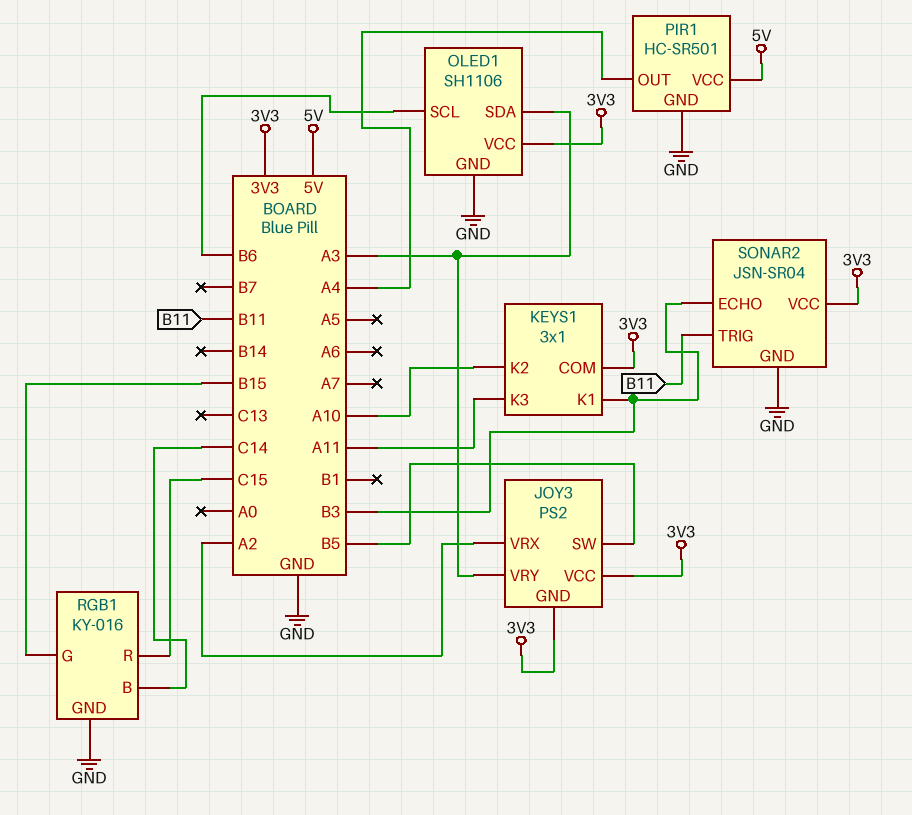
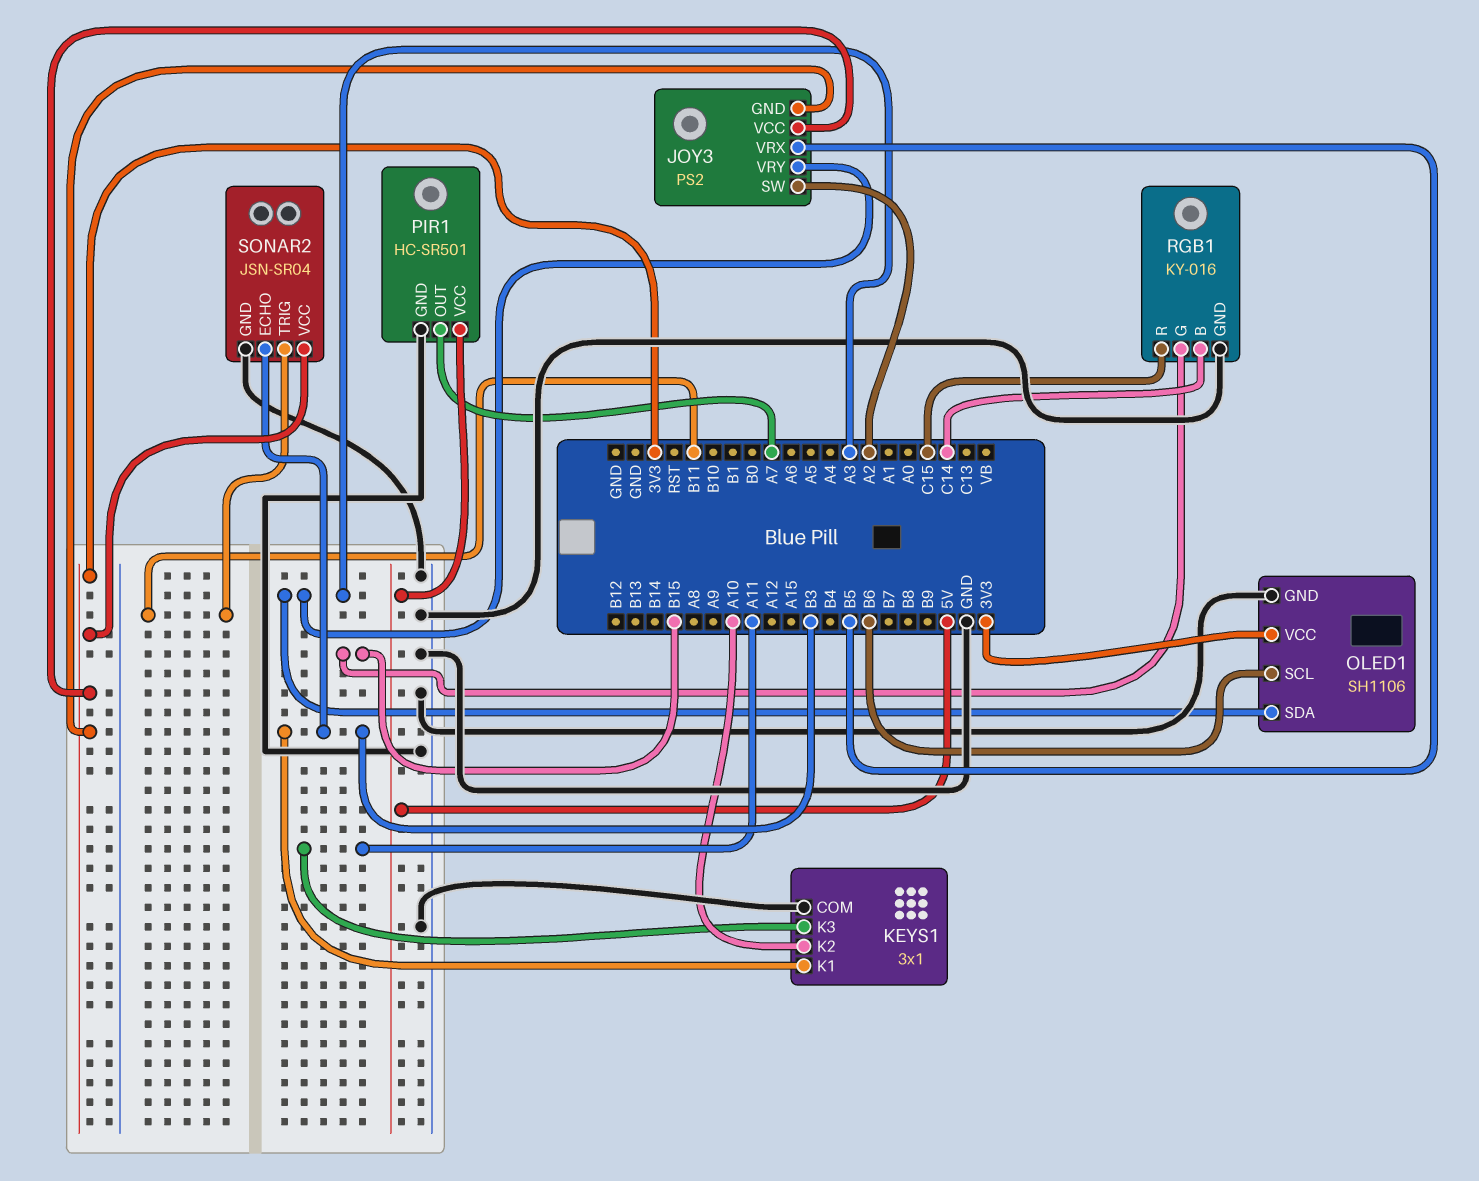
JOY3 pin SW: B5 -> A2
JOY3 pin VRX: A2 -> B5
KEYS1 pin COM: 3V3 -> GND
PIR1 pin OUT: A4 -> A7

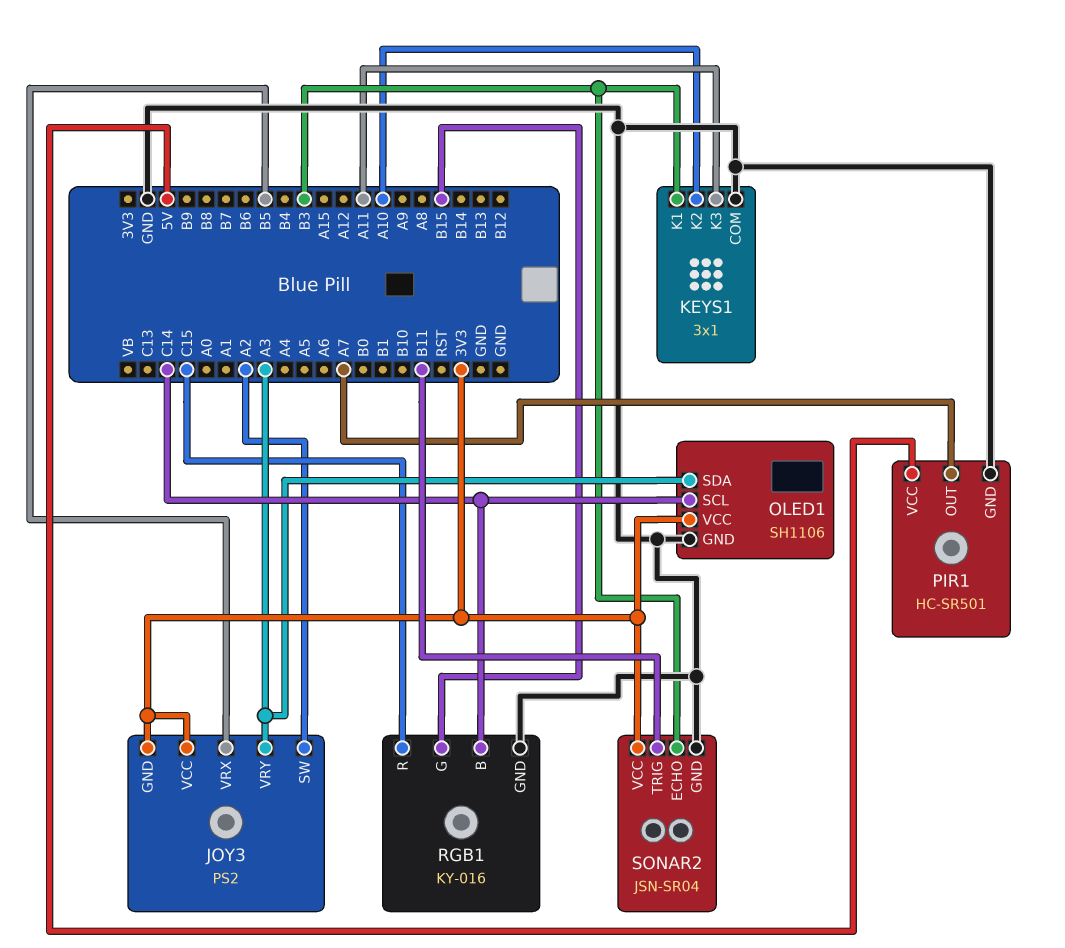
OLED1 pin SCL: B6 -> C14

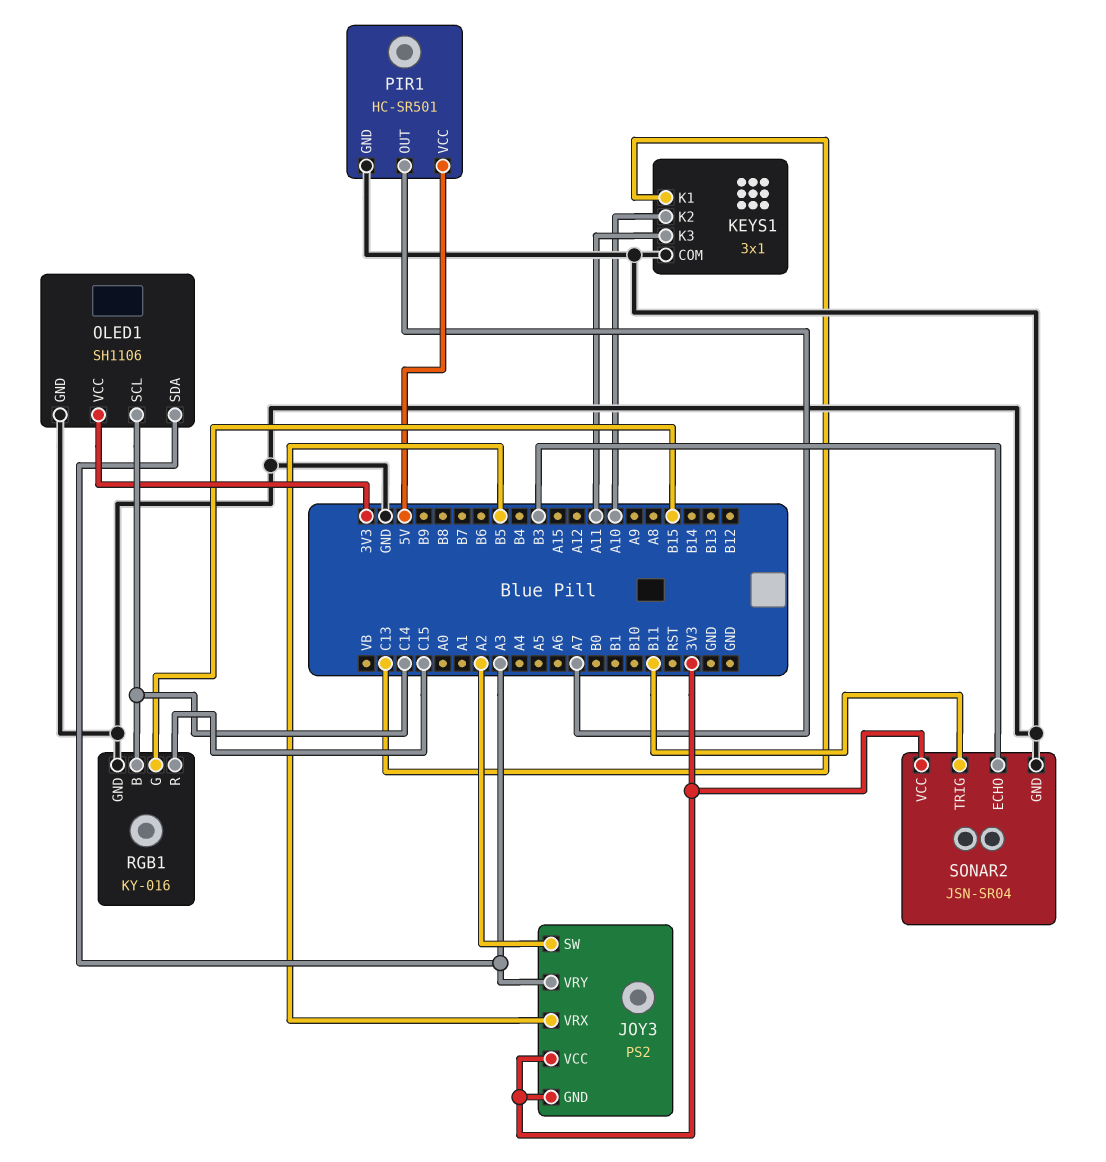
KEYS1 pin K1: B3 -> C13

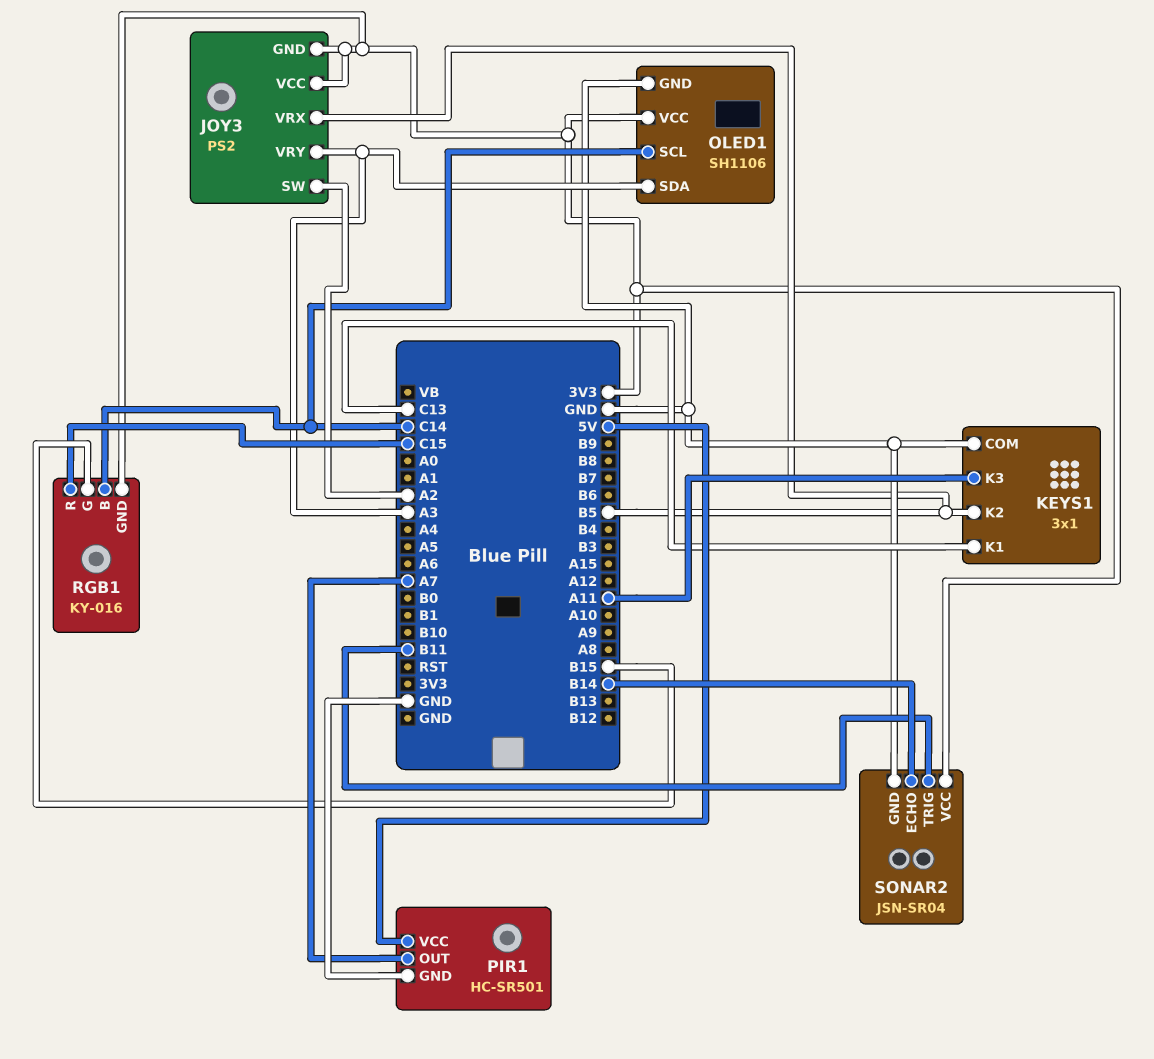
KEYS1 pin K2: A10 -> B5
RGB1 pin GND: GND -> 3V3
SONAR2 pin ECHO: B3 -> B14

